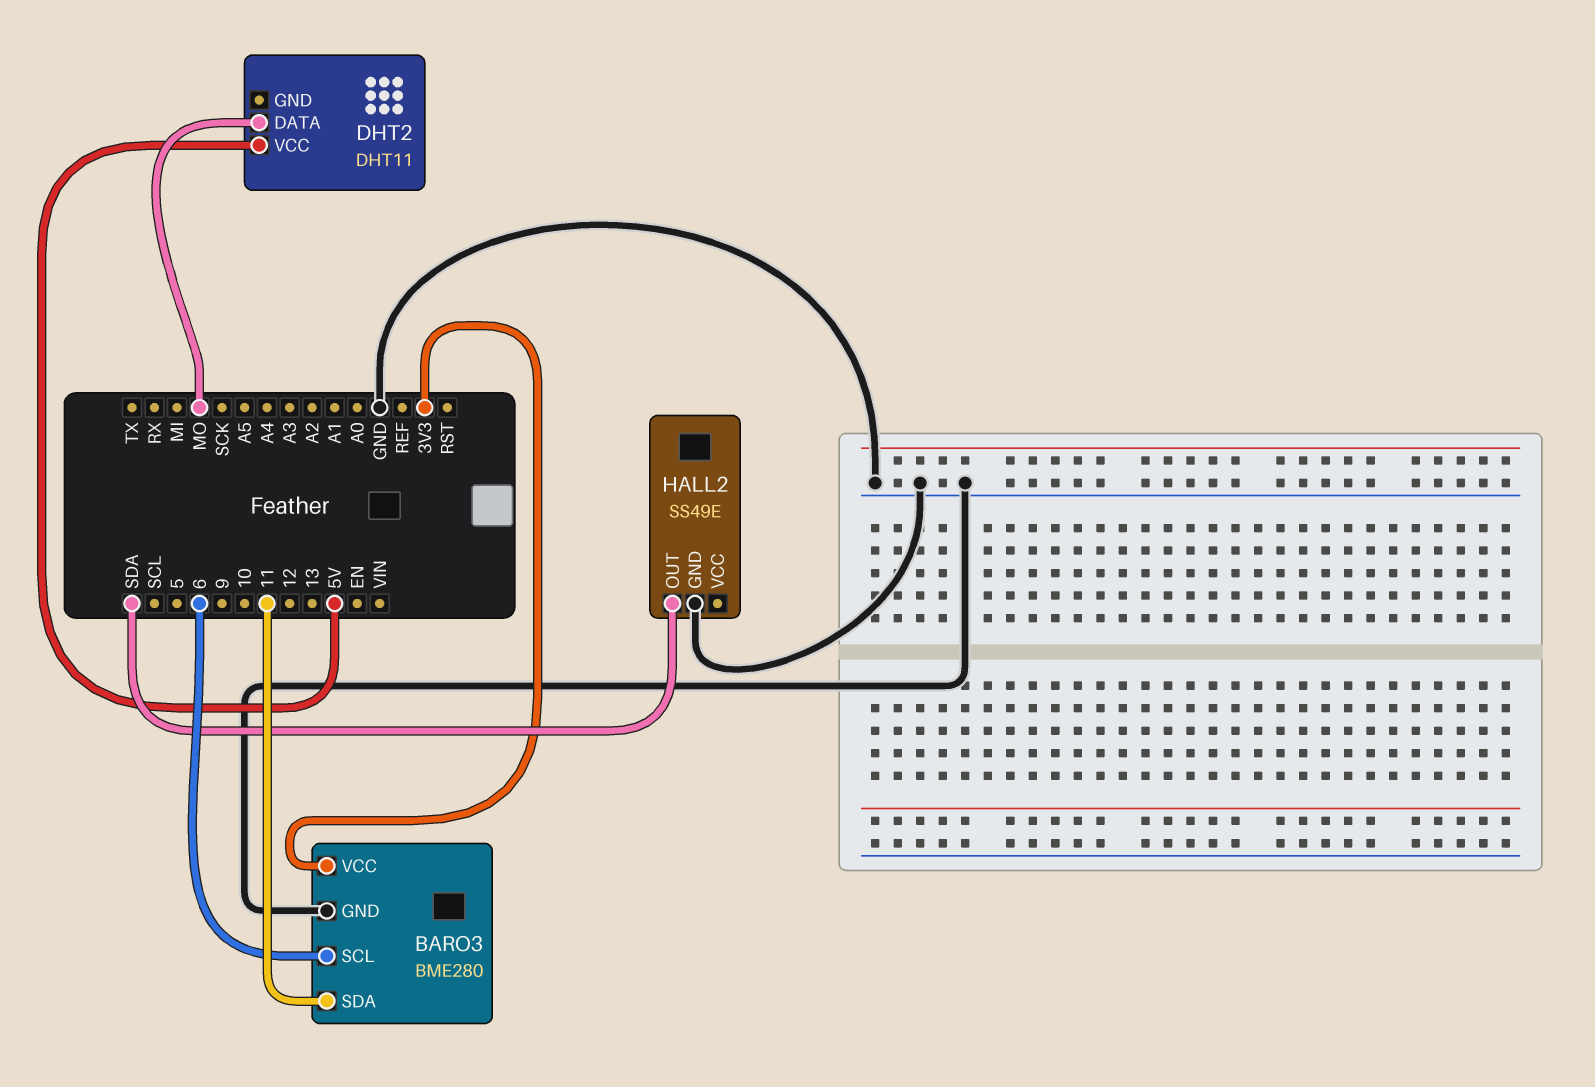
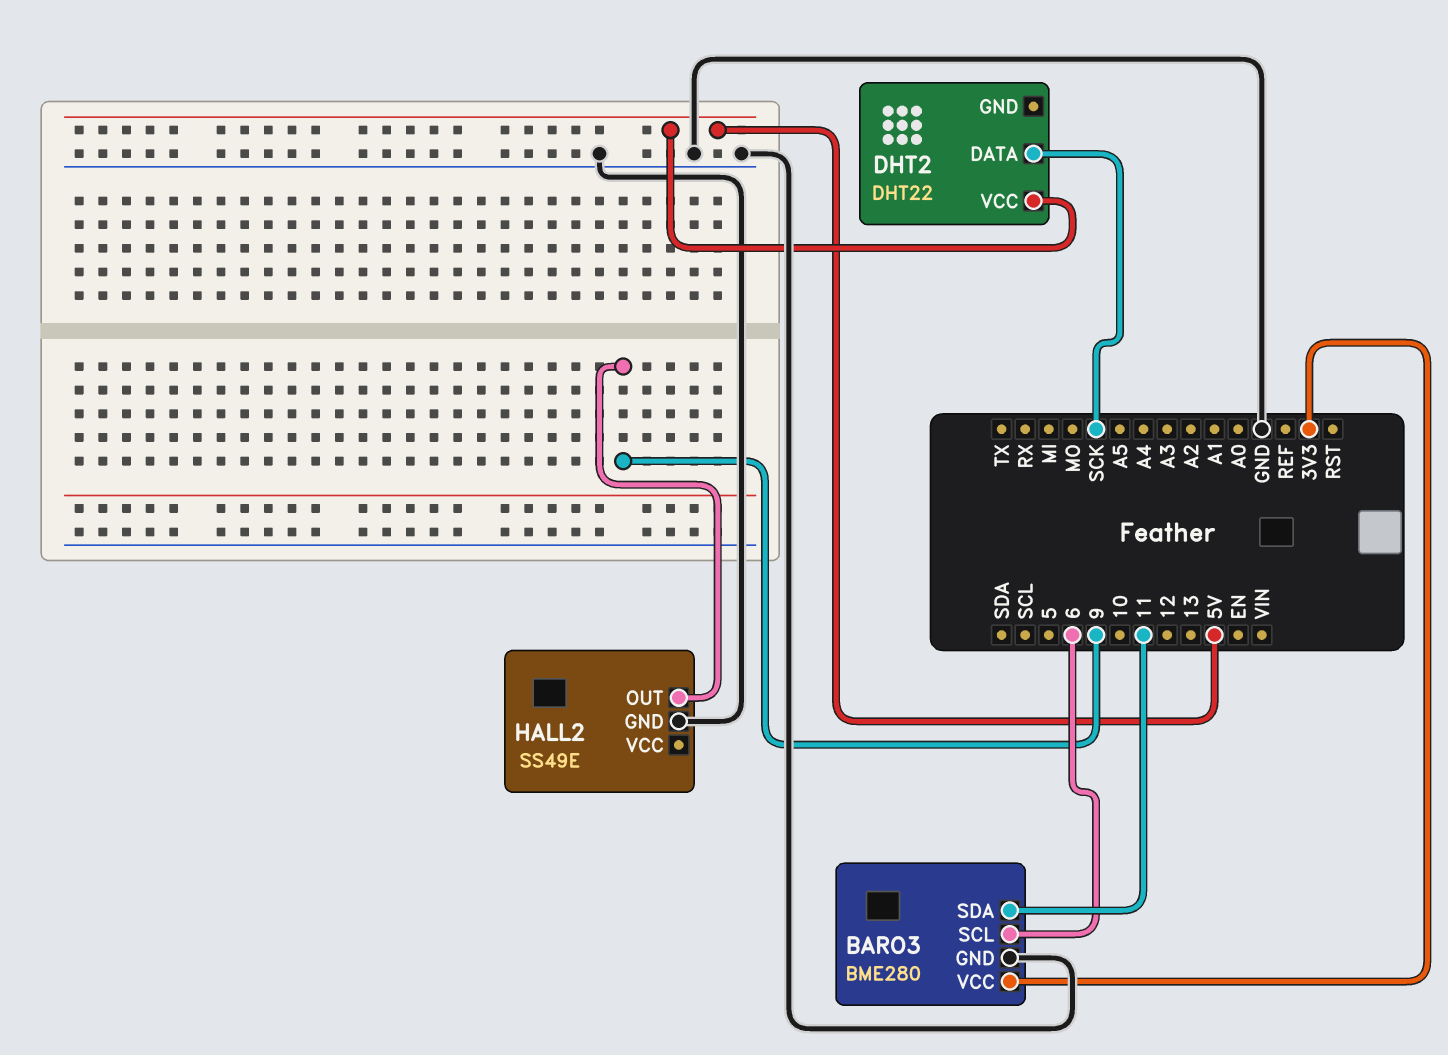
DHT2: DHT11 -> DHT22
DHT2 pin DATA: MO -> SCK
HALL2 pin OUT: SDA -> 9

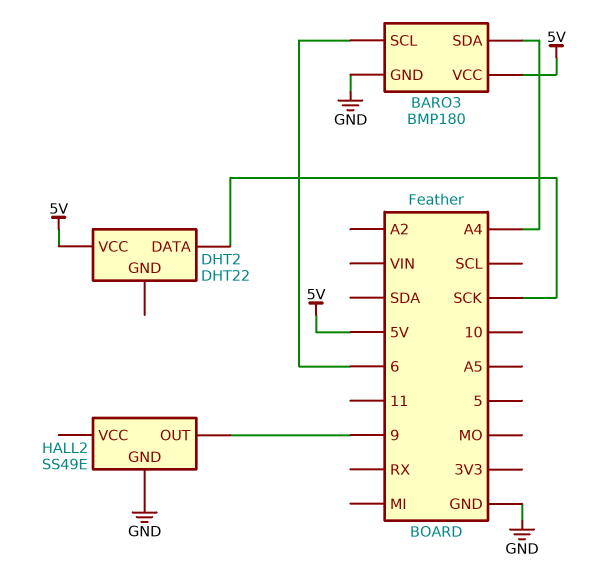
BARO3: BME280 -> BMP180
BARO3 pin SDA: 11 -> A4
BARO3 pin VCC: 3V3 -> 5V

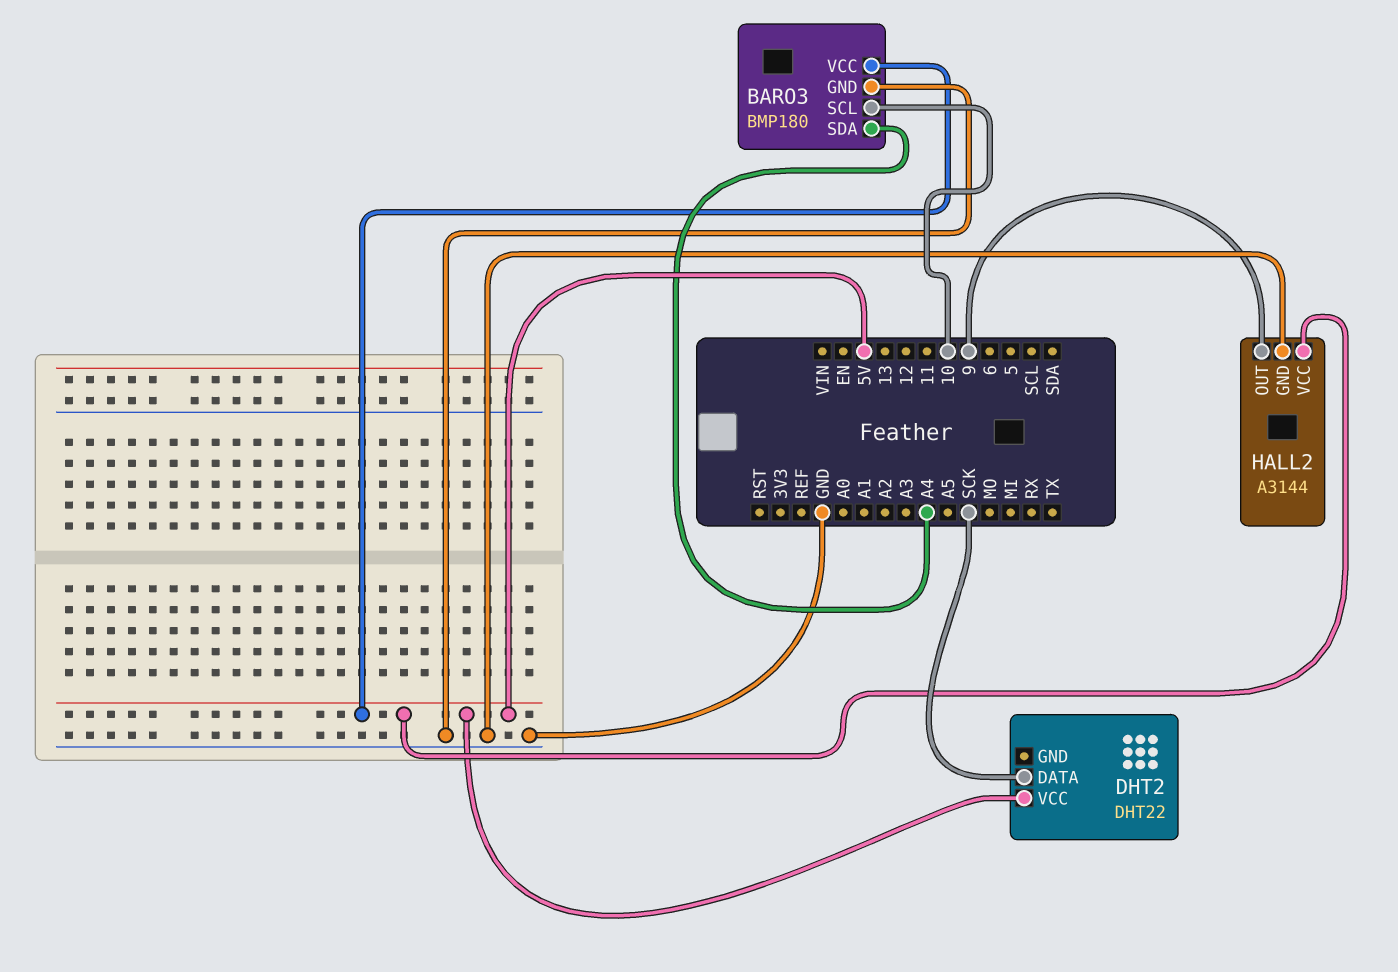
BARO3 pin SCL: 6 -> 10
HALL2: SS49E -> A3144
HALL2 pin VCC: none -> 5V

